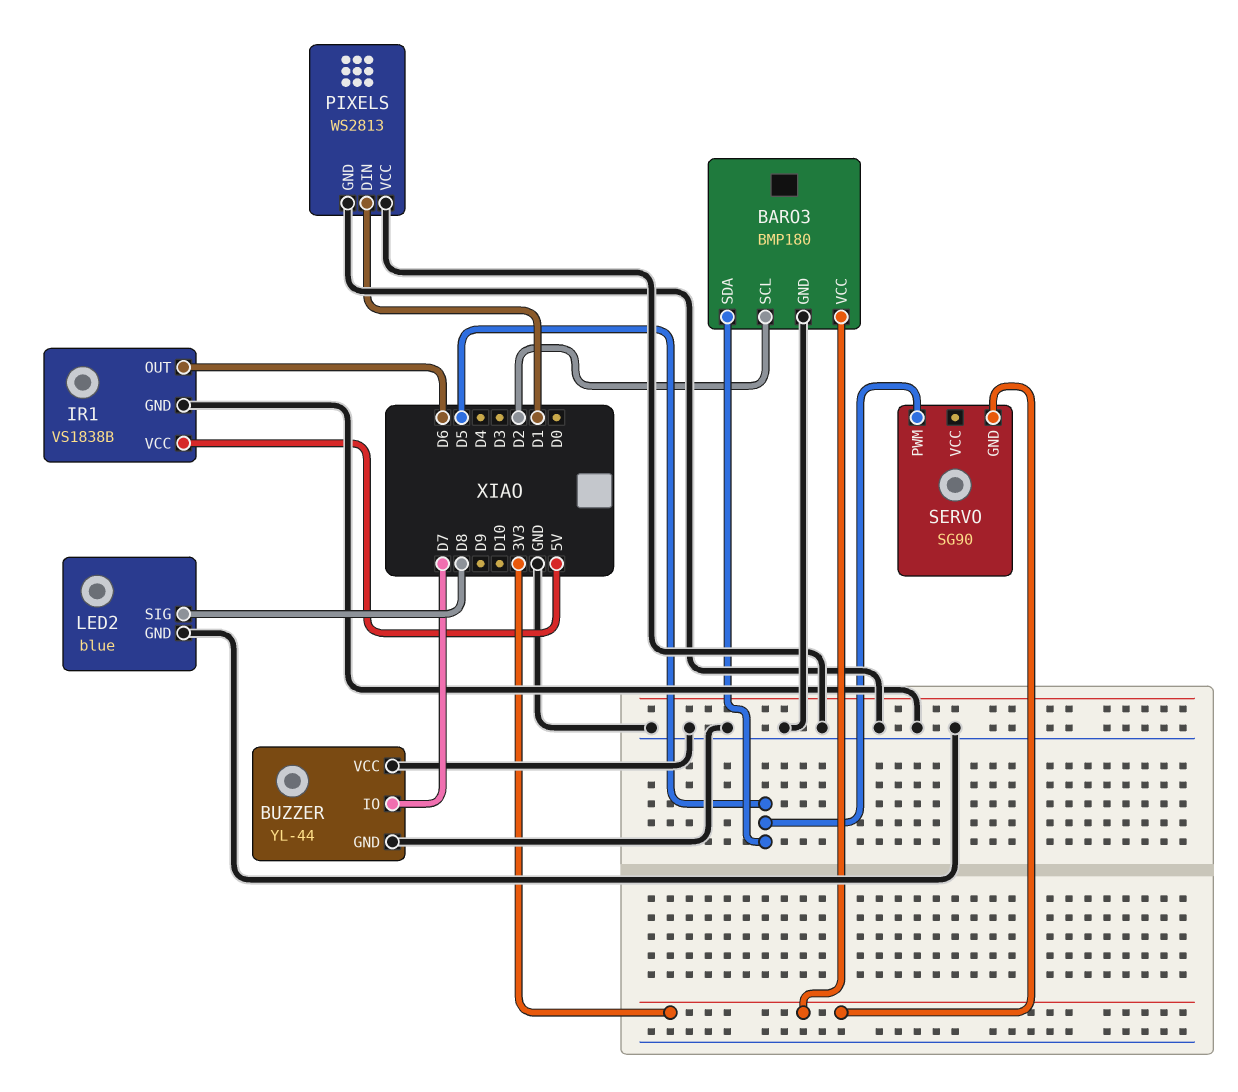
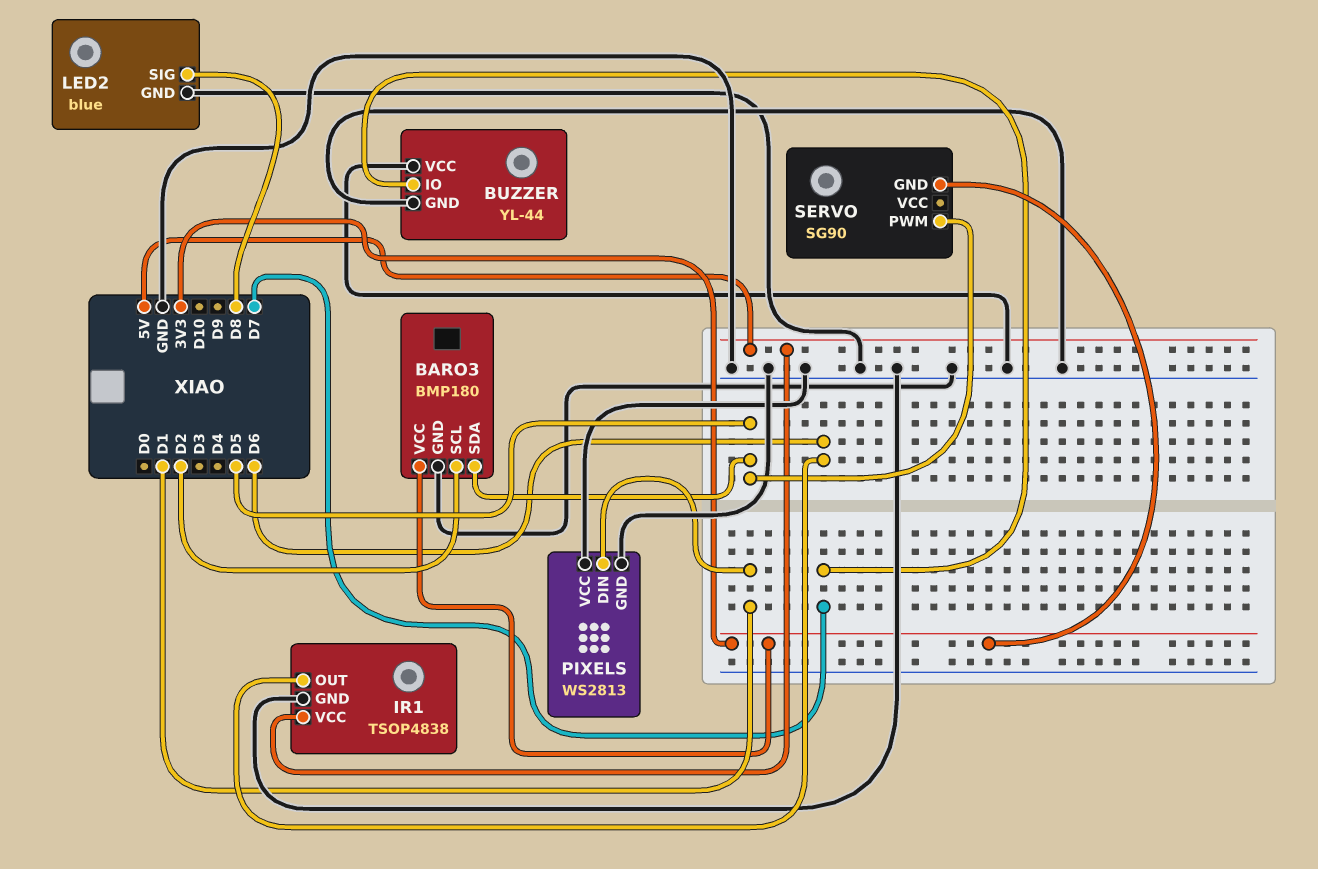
IR1: VS1838B -> TSOP4838

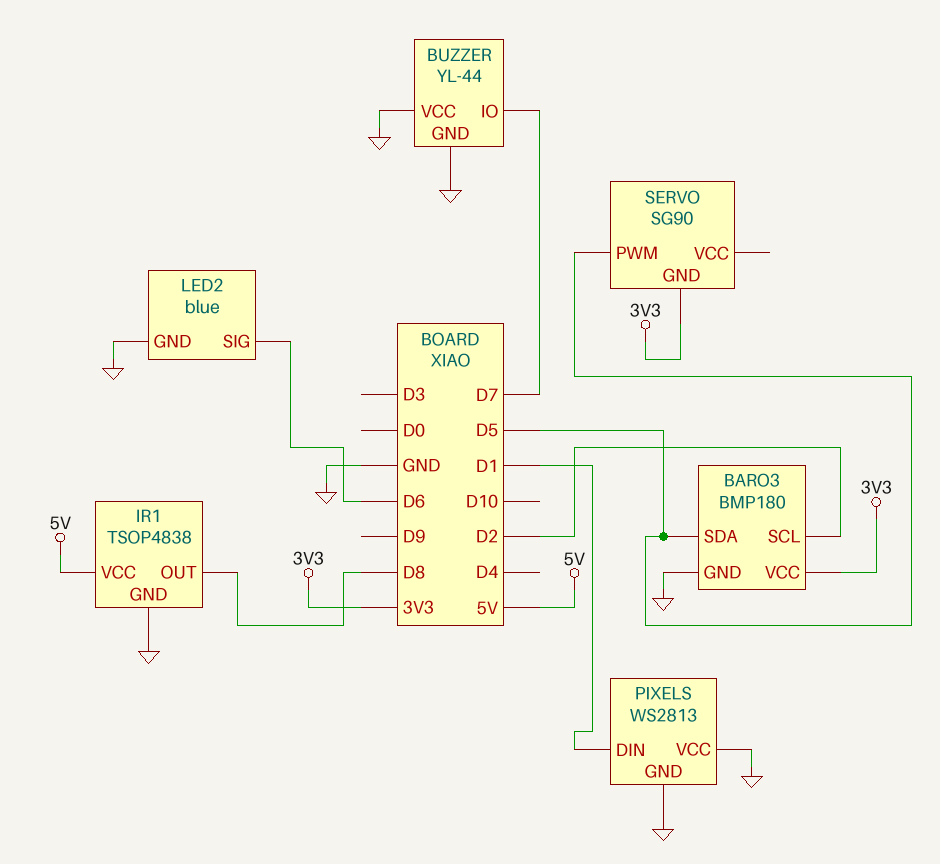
IR1 pin OUT: D6 -> D8
LED2 pin SIG: D8 -> D6

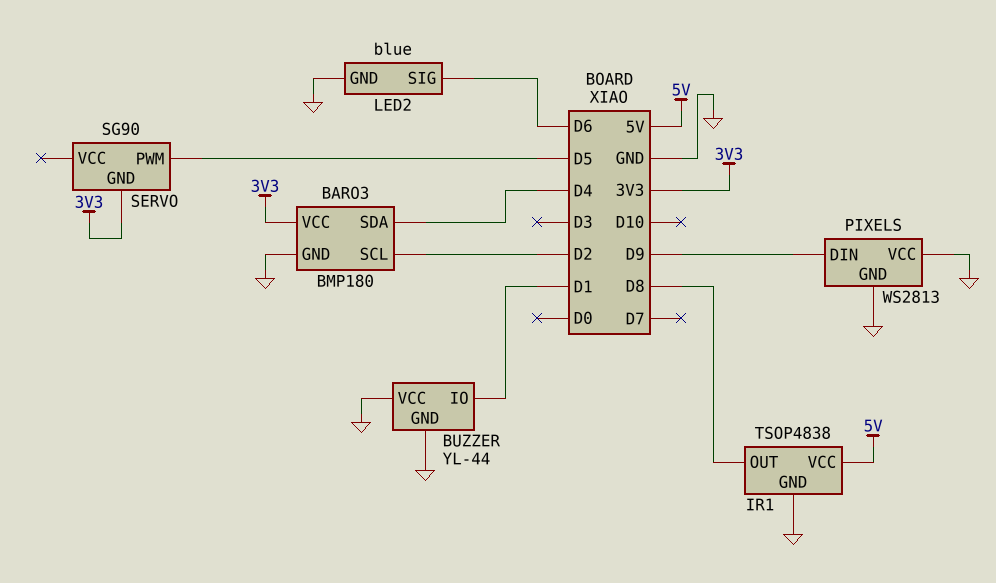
BARO3 pin SDA: D5 -> D4
BUZZER pin IO: D7 -> D1
PIXELS pin DIN: D1 -> D9

